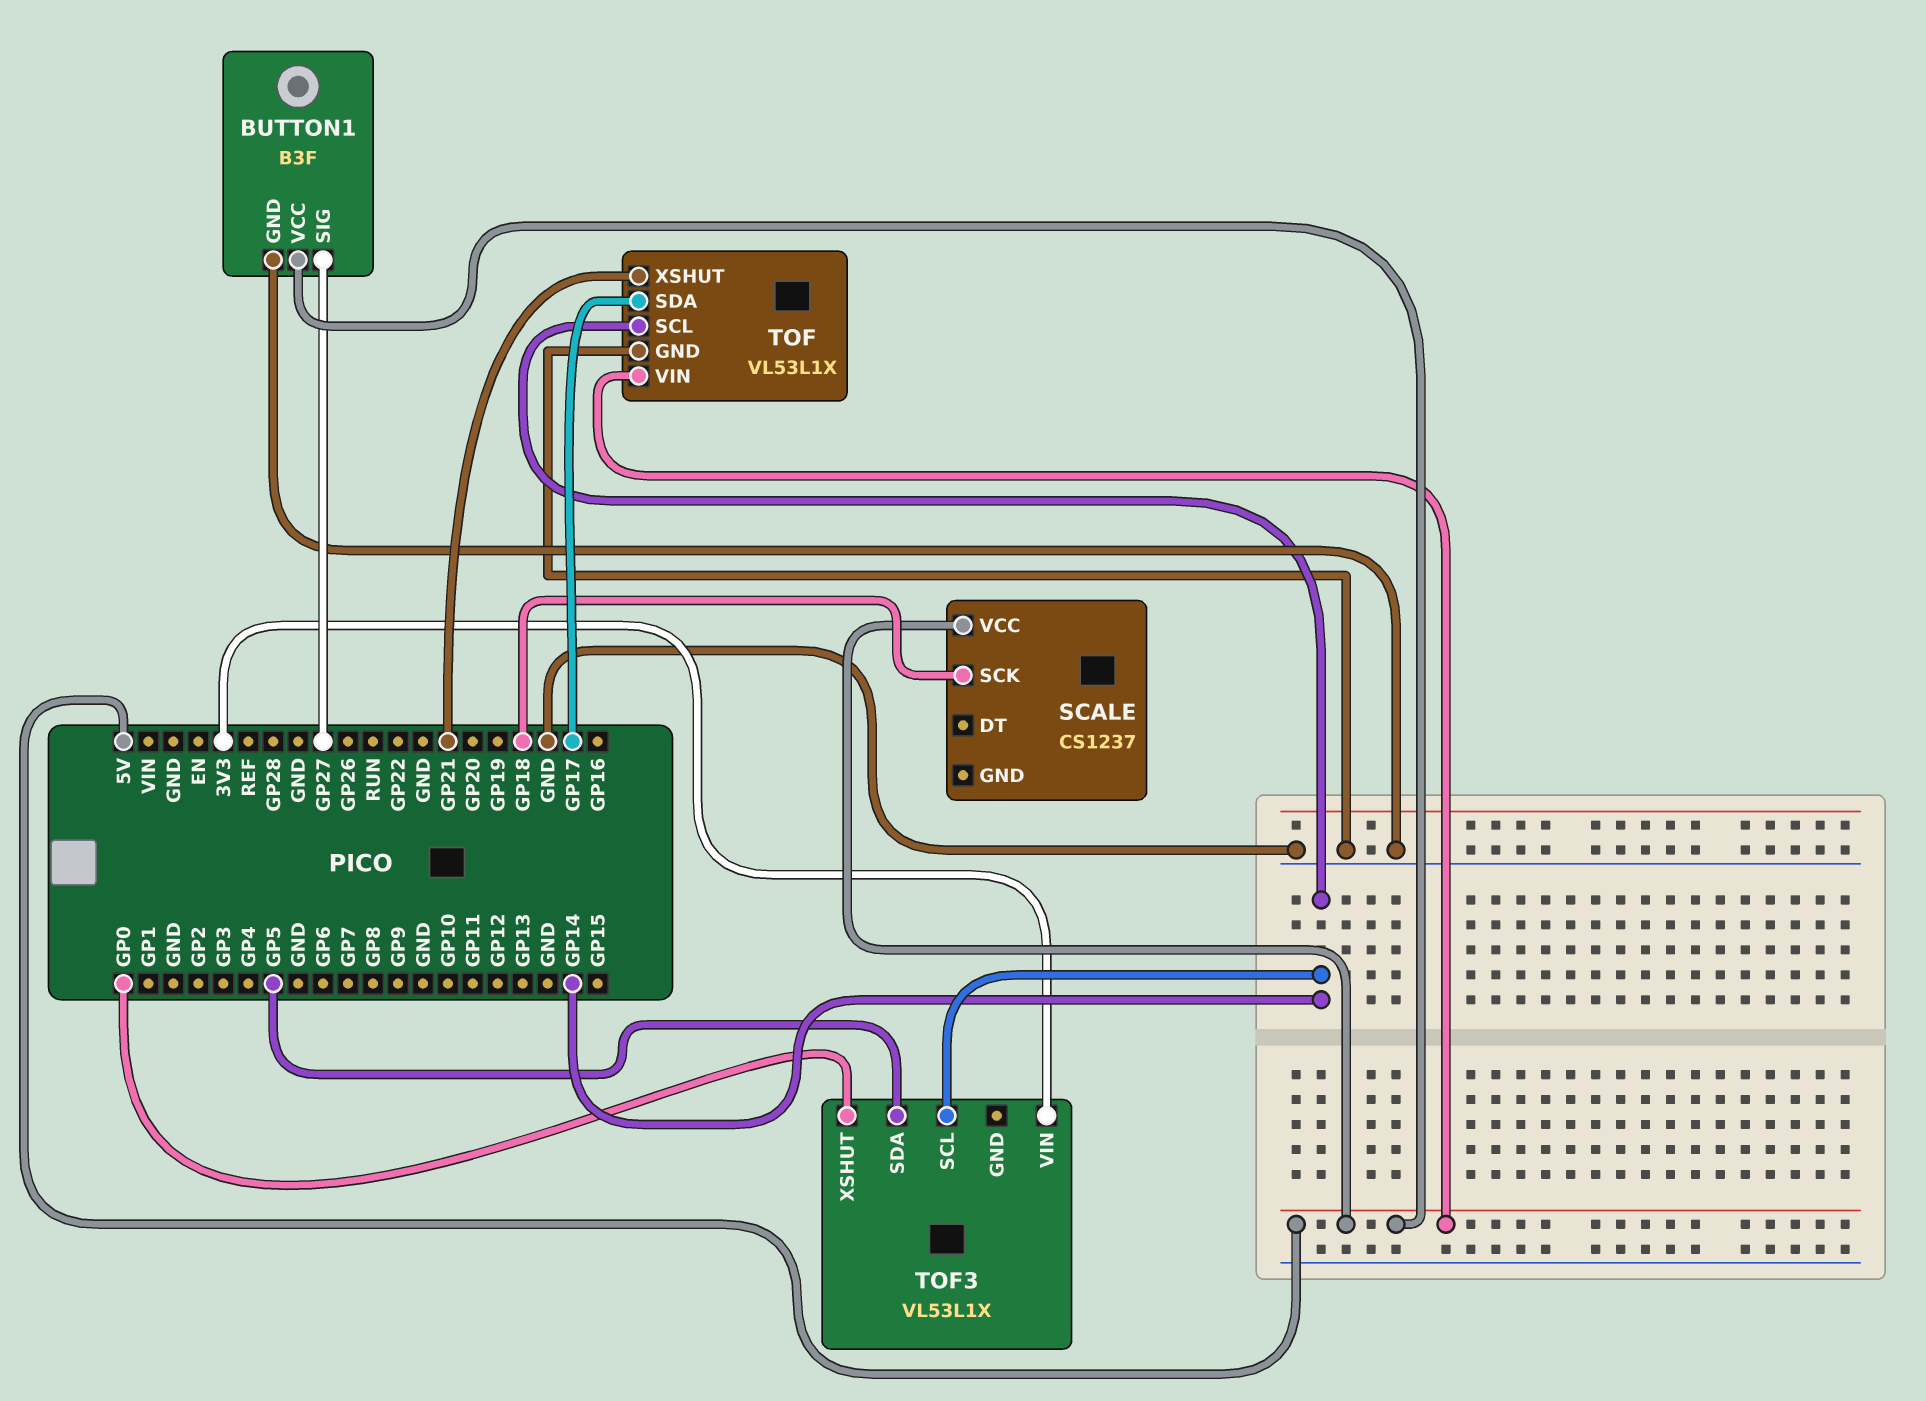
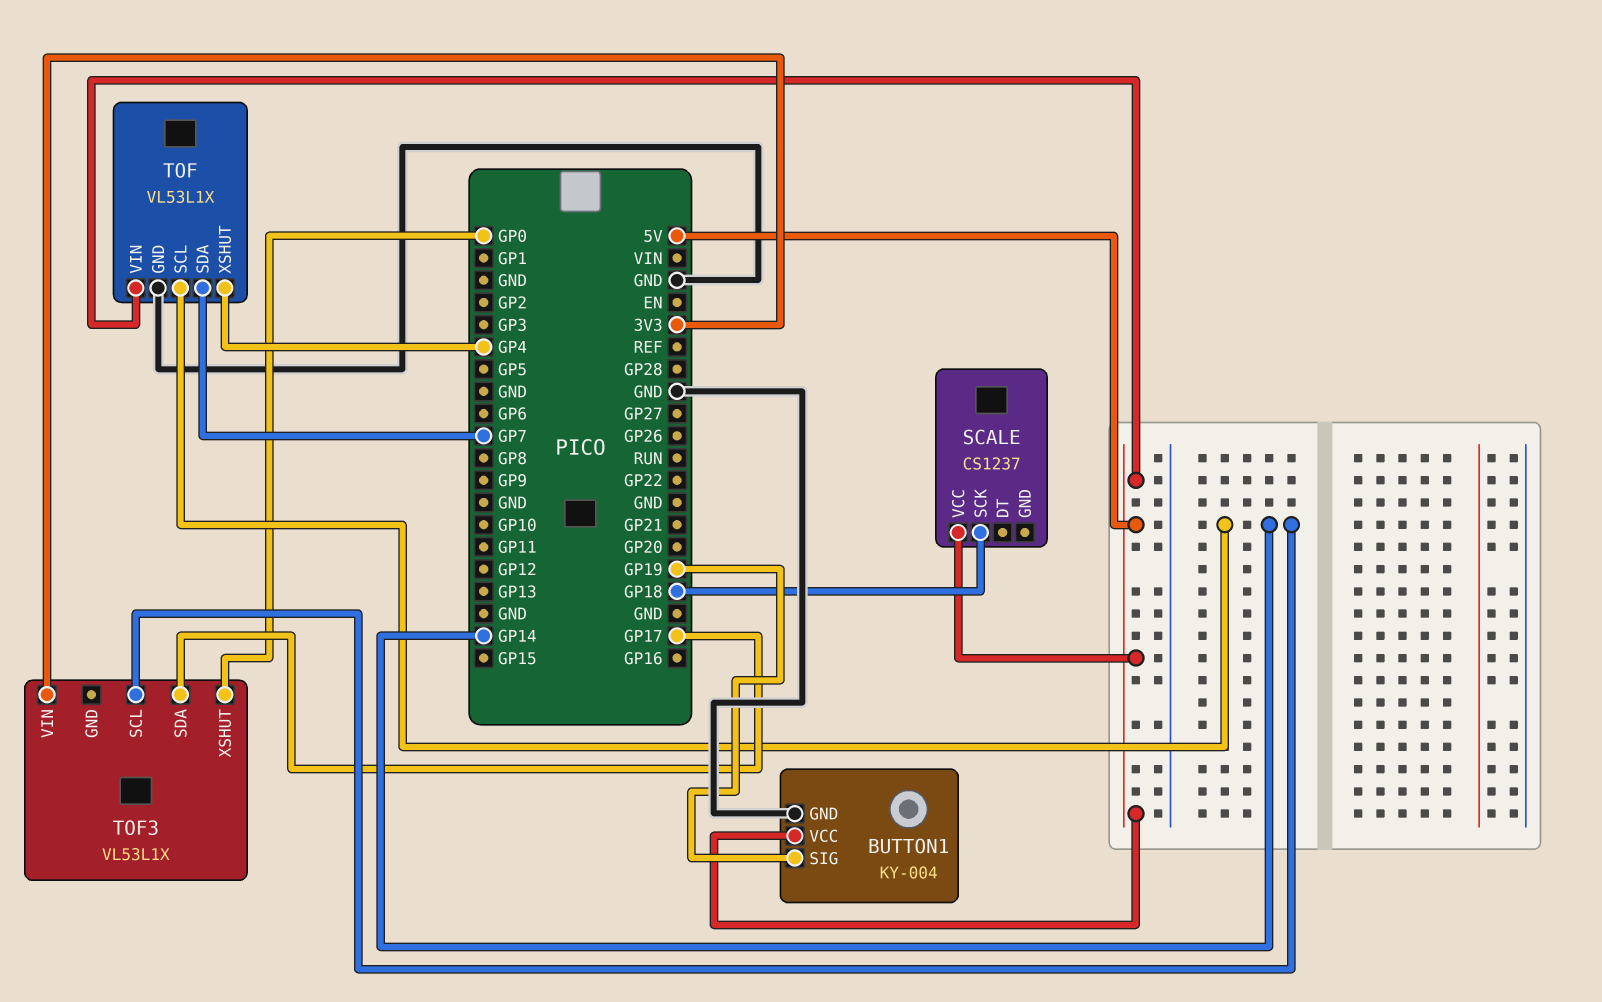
BUTTON1: B3F -> KY-004
BUTTON1 pin SIG: GP27 -> GP19
TOF pin SDA: GP17 -> GP7
TOF pin XSHUT: GP21 -> GP4
TOF3 pin SDA: GP5 -> GP17

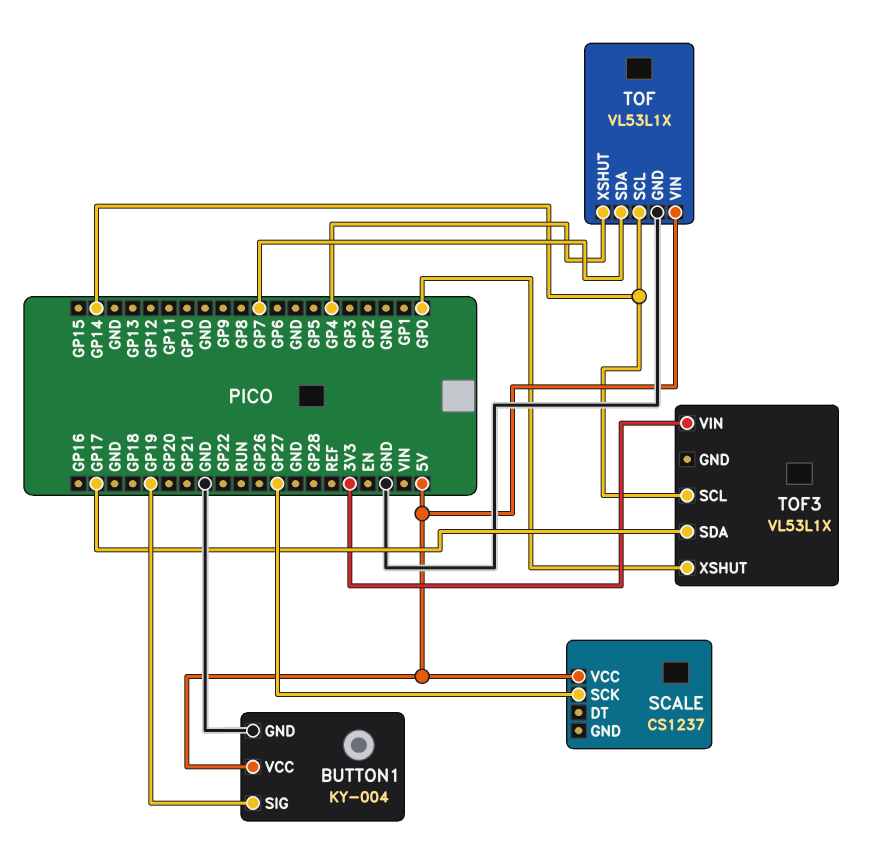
SCALE pin SCK: GP18 -> GP27

